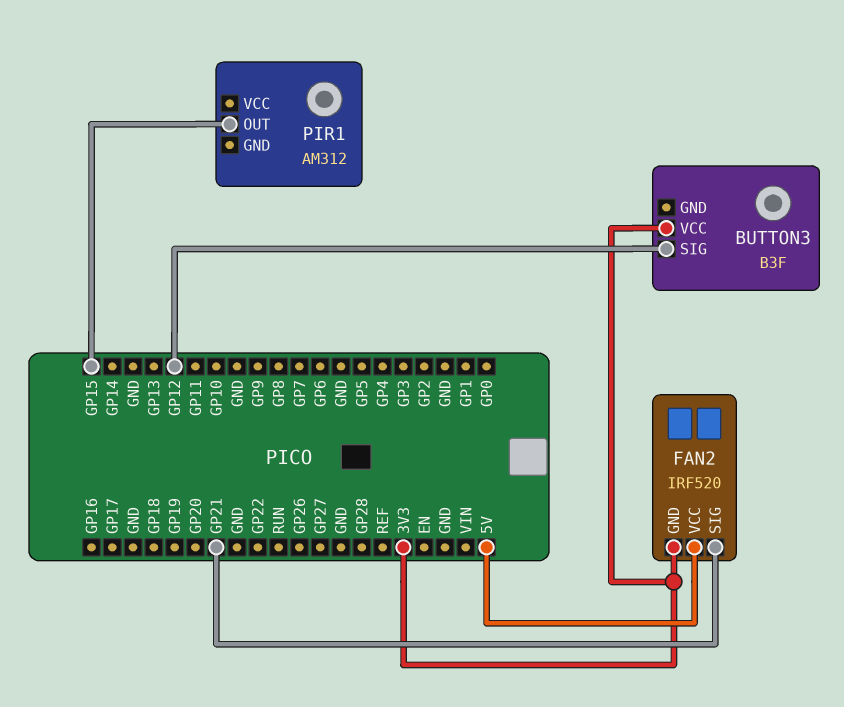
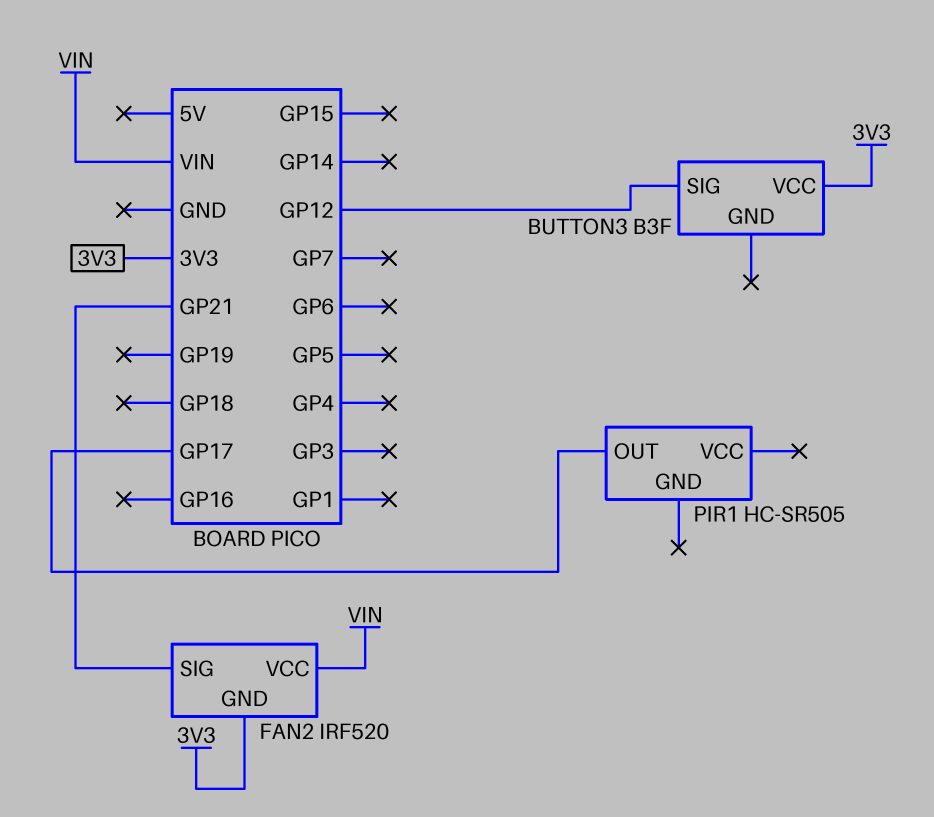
FAN2 pin VCC: 5V -> VIN
PIR1: AM312 -> HC-SR505
PIR1 pin OUT: GP15 -> GP17

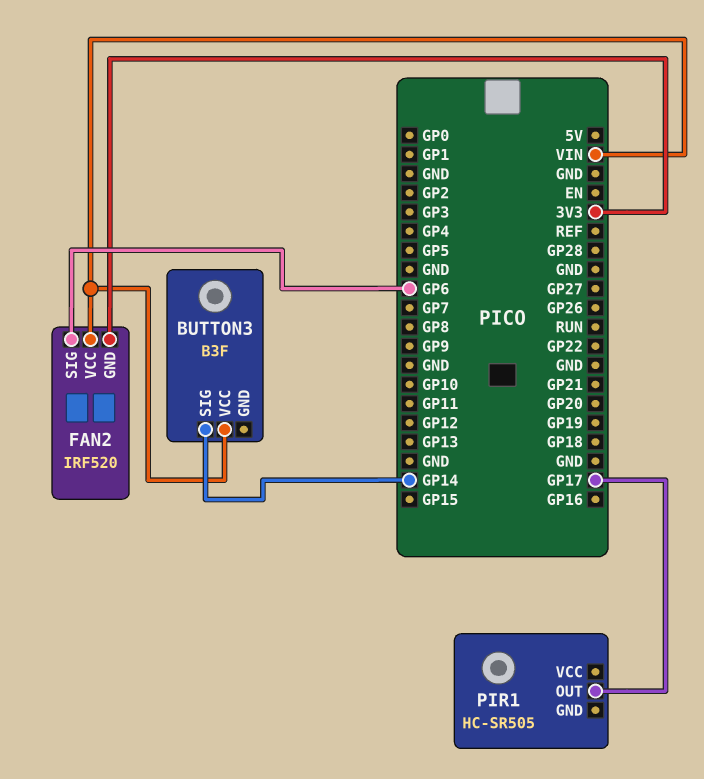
BUTTON3 pin SIG: GP12 -> GP14
BUTTON3 pin VCC: 3V3 -> VIN
FAN2 pin SIG: GP21 -> GP6

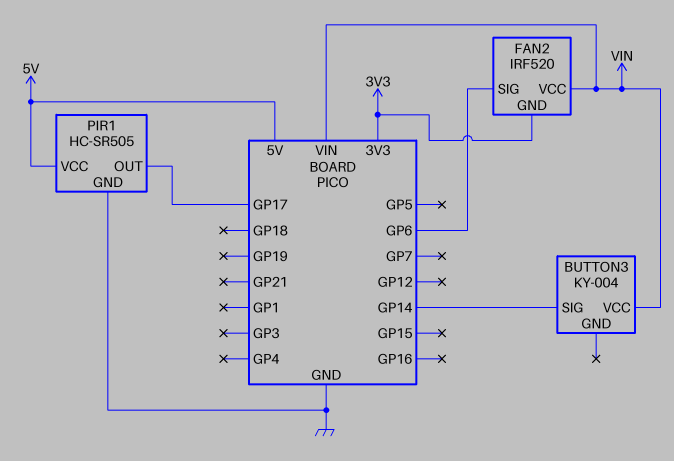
BUTTON3: B3F -> KY-004
PIR1 pin GND: none -> GND
PIR1 pin VCC: none -> 5V

